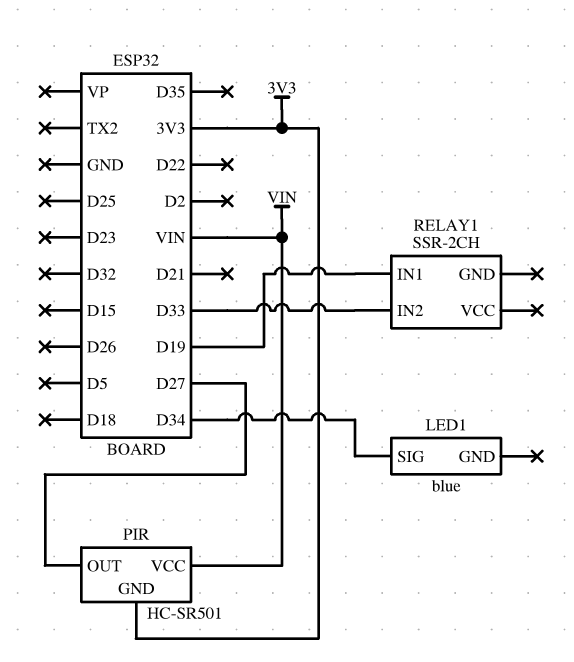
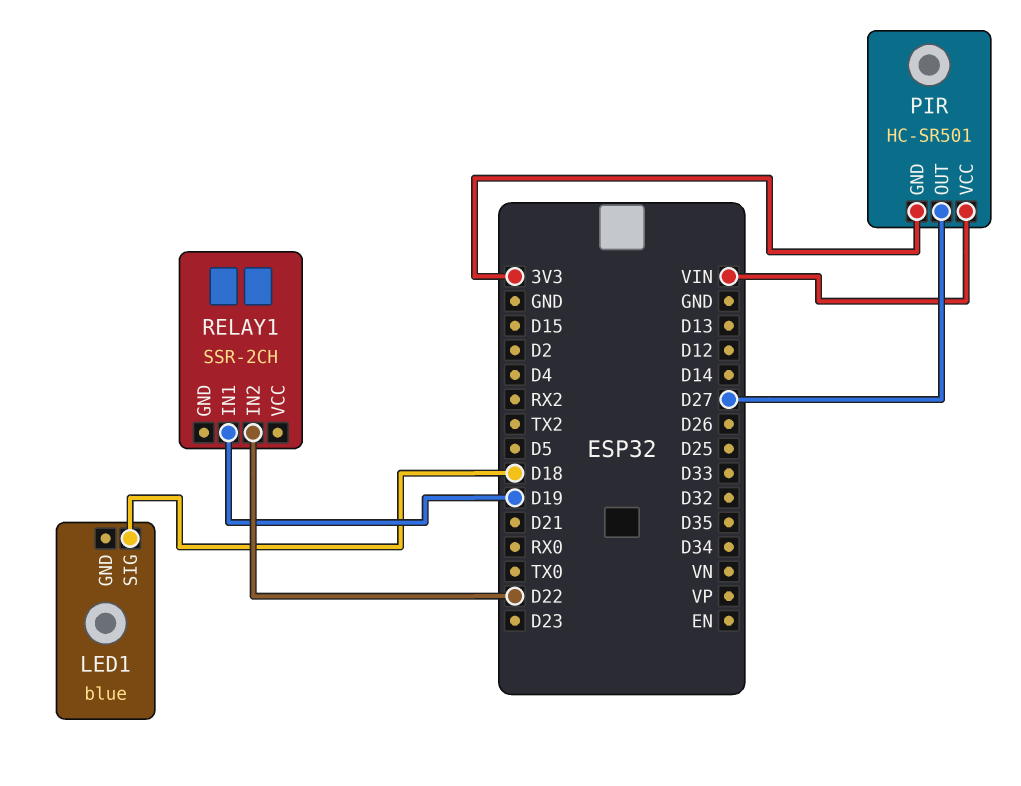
LED1 pin SIG: D34 -> D18
RELAY1 pin IN2: D33 -> D22

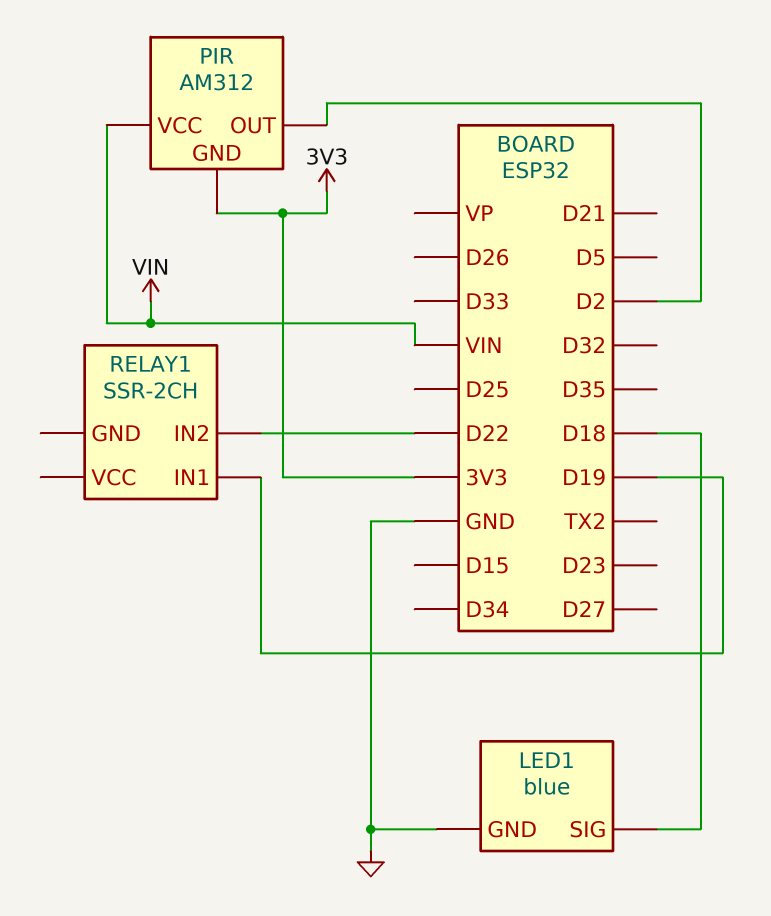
LED1 pin GND: none -> GND
PIR: HC-SR501 -> AM312
PIR pin OUT: D27 -> D2

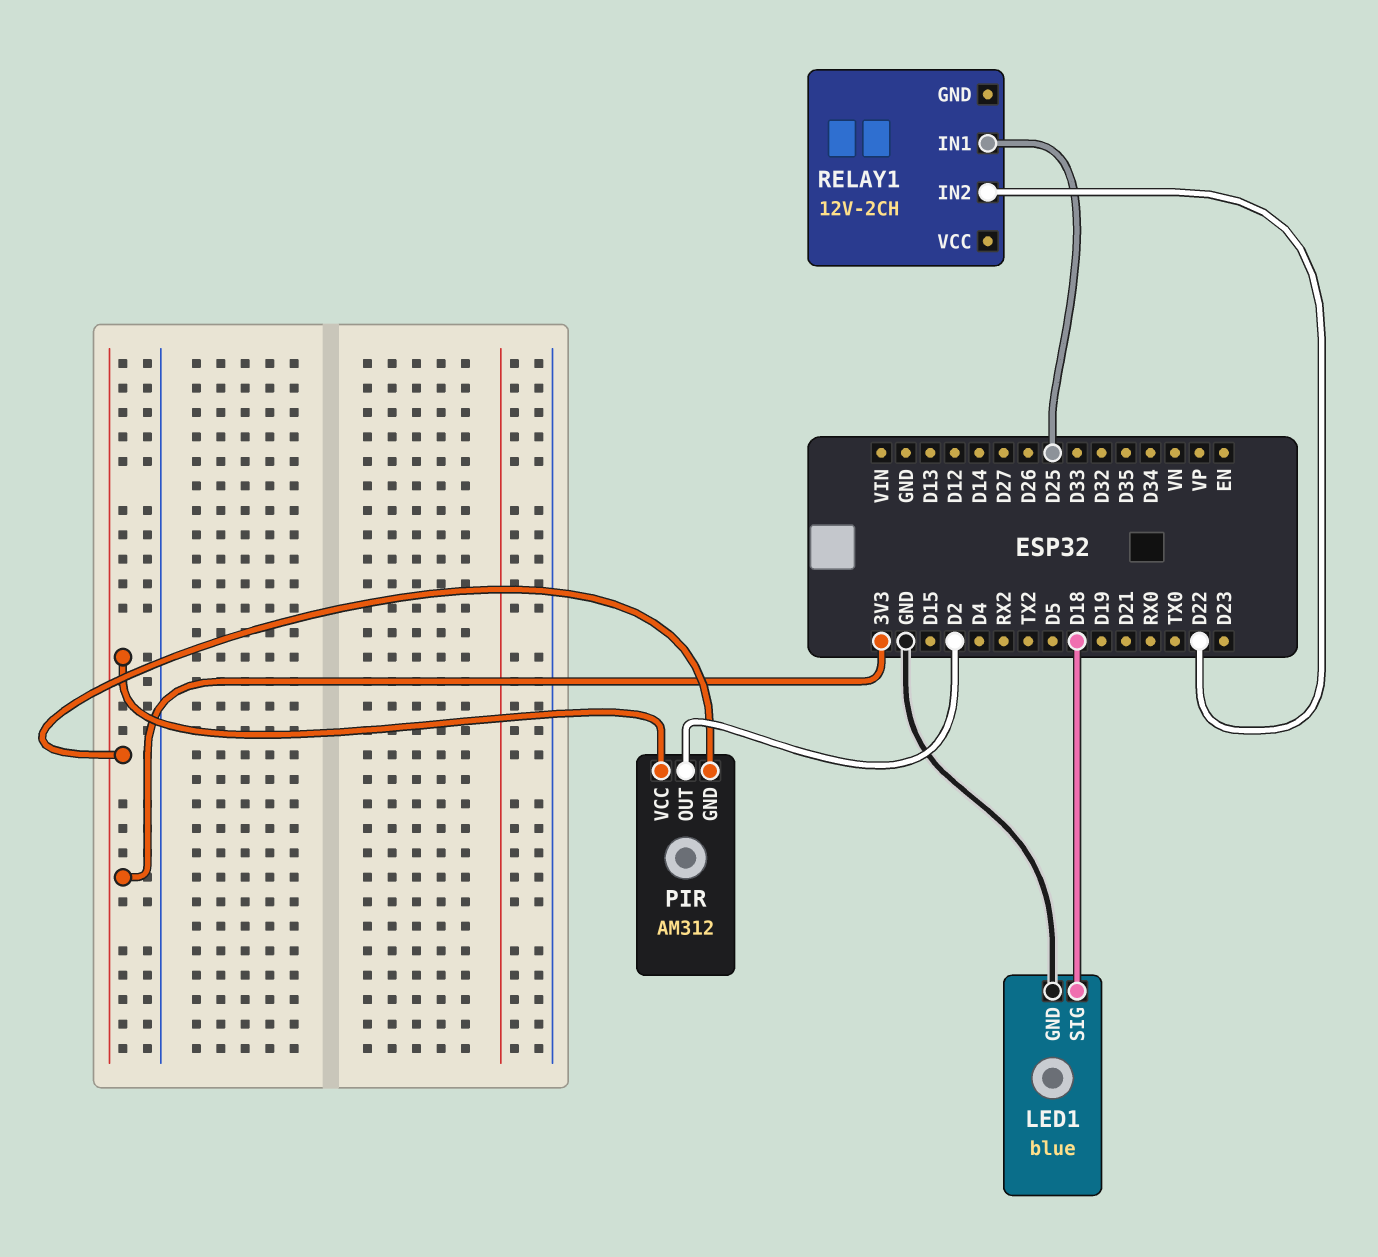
PIR pin VCC: VIN -> 3V3
RELAY1: SSR-2CH -> 12V-2CH
RELAY1 pin IN1: D19 -> D25

